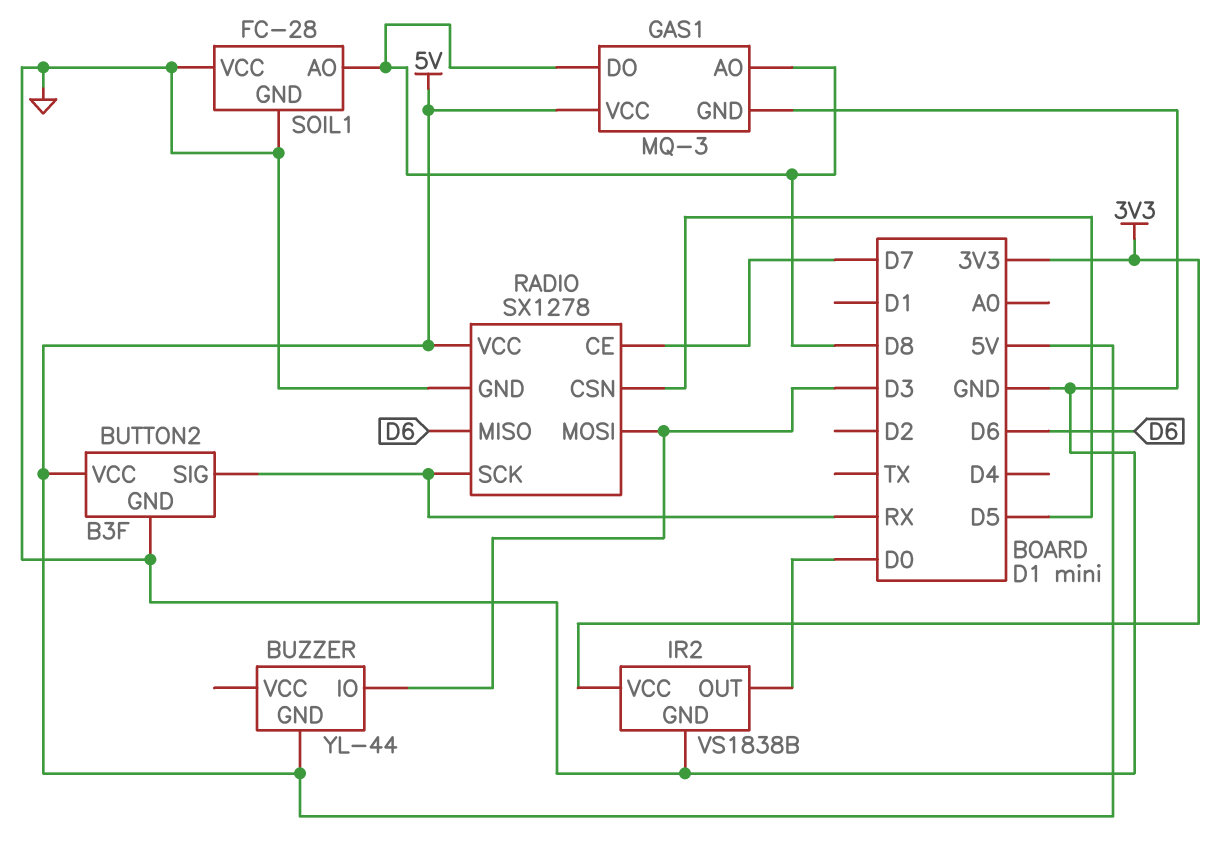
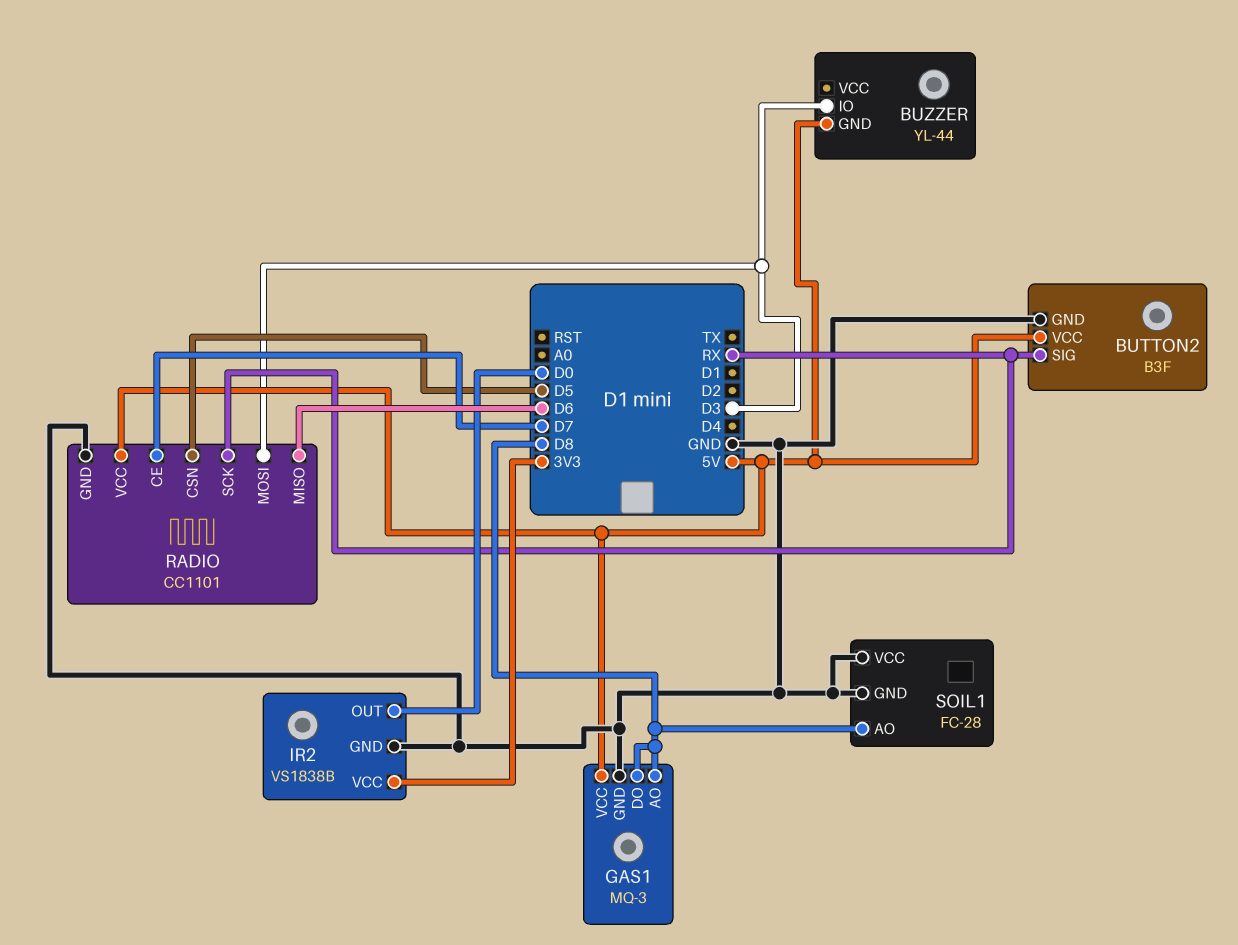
RADIO: SX1278 -> CC1101

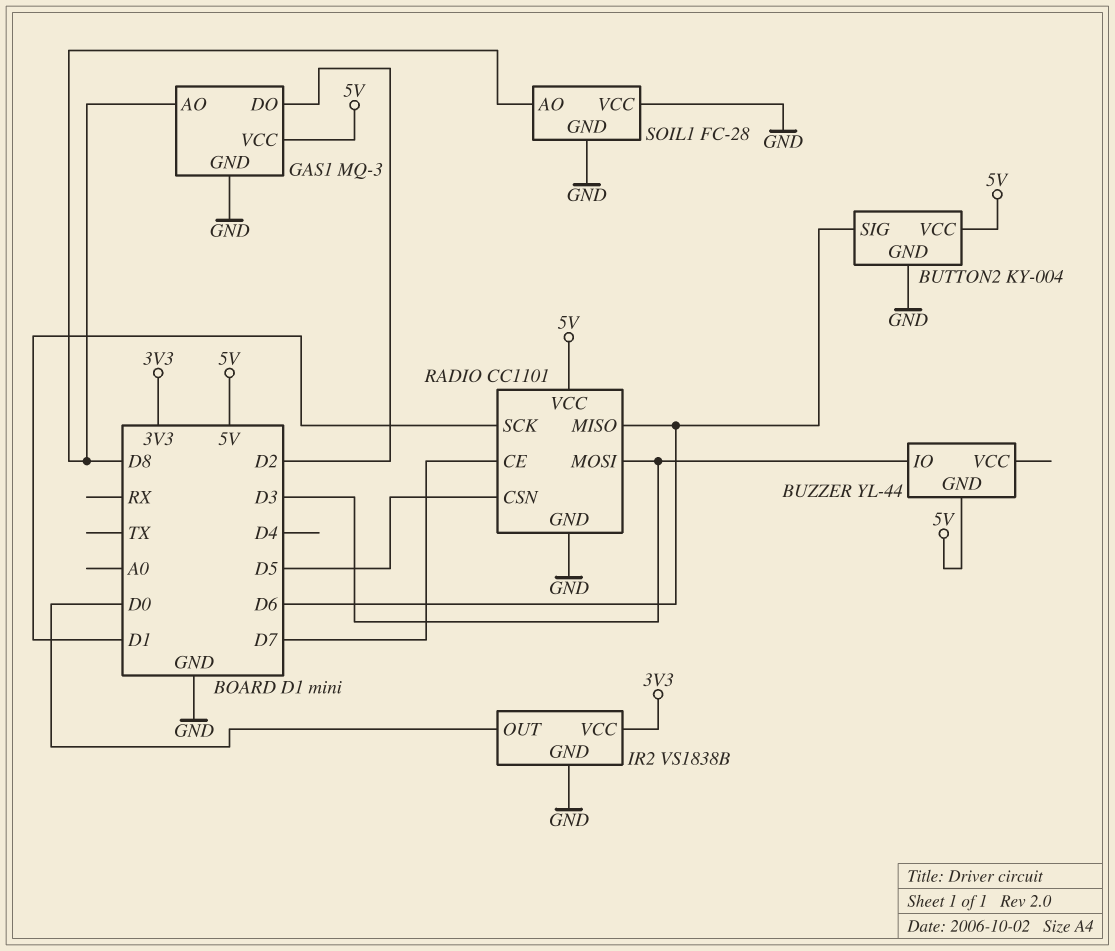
BUTTON2: B3F -> KY-004
BUTTON2 pin SIG: RX -> D6
GAS1 pin DO: D8 -> D2
RADIO pin SCK: RX -> D1

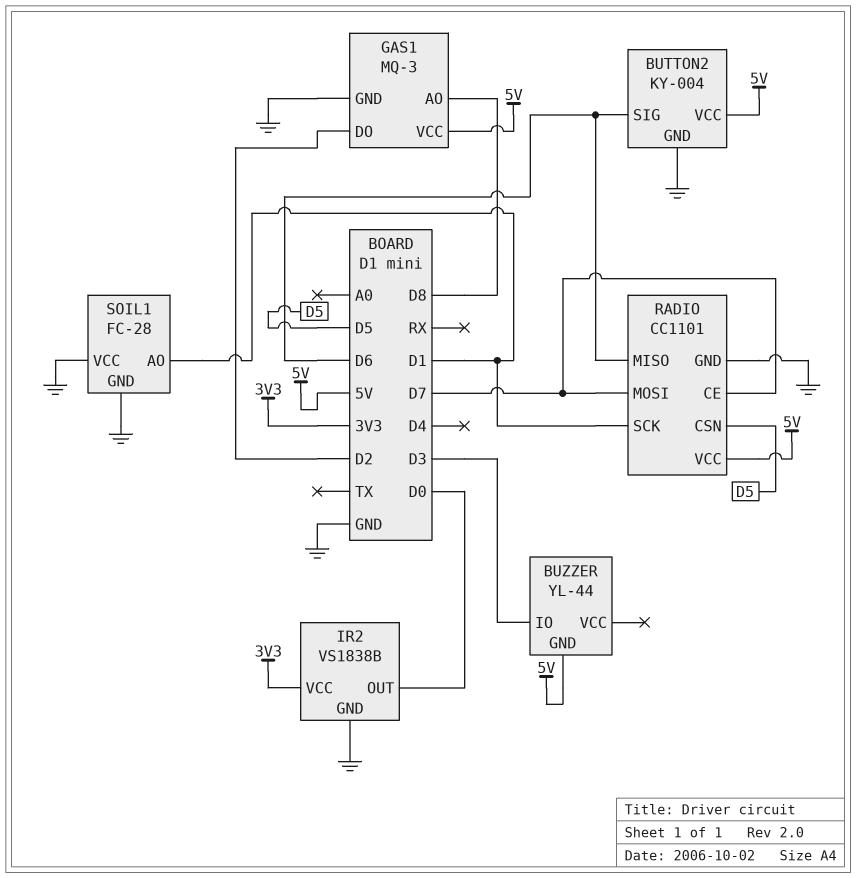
RADIO pin MOSI: D3 -> D7
SOIL1 pin AO: D8 -> D1

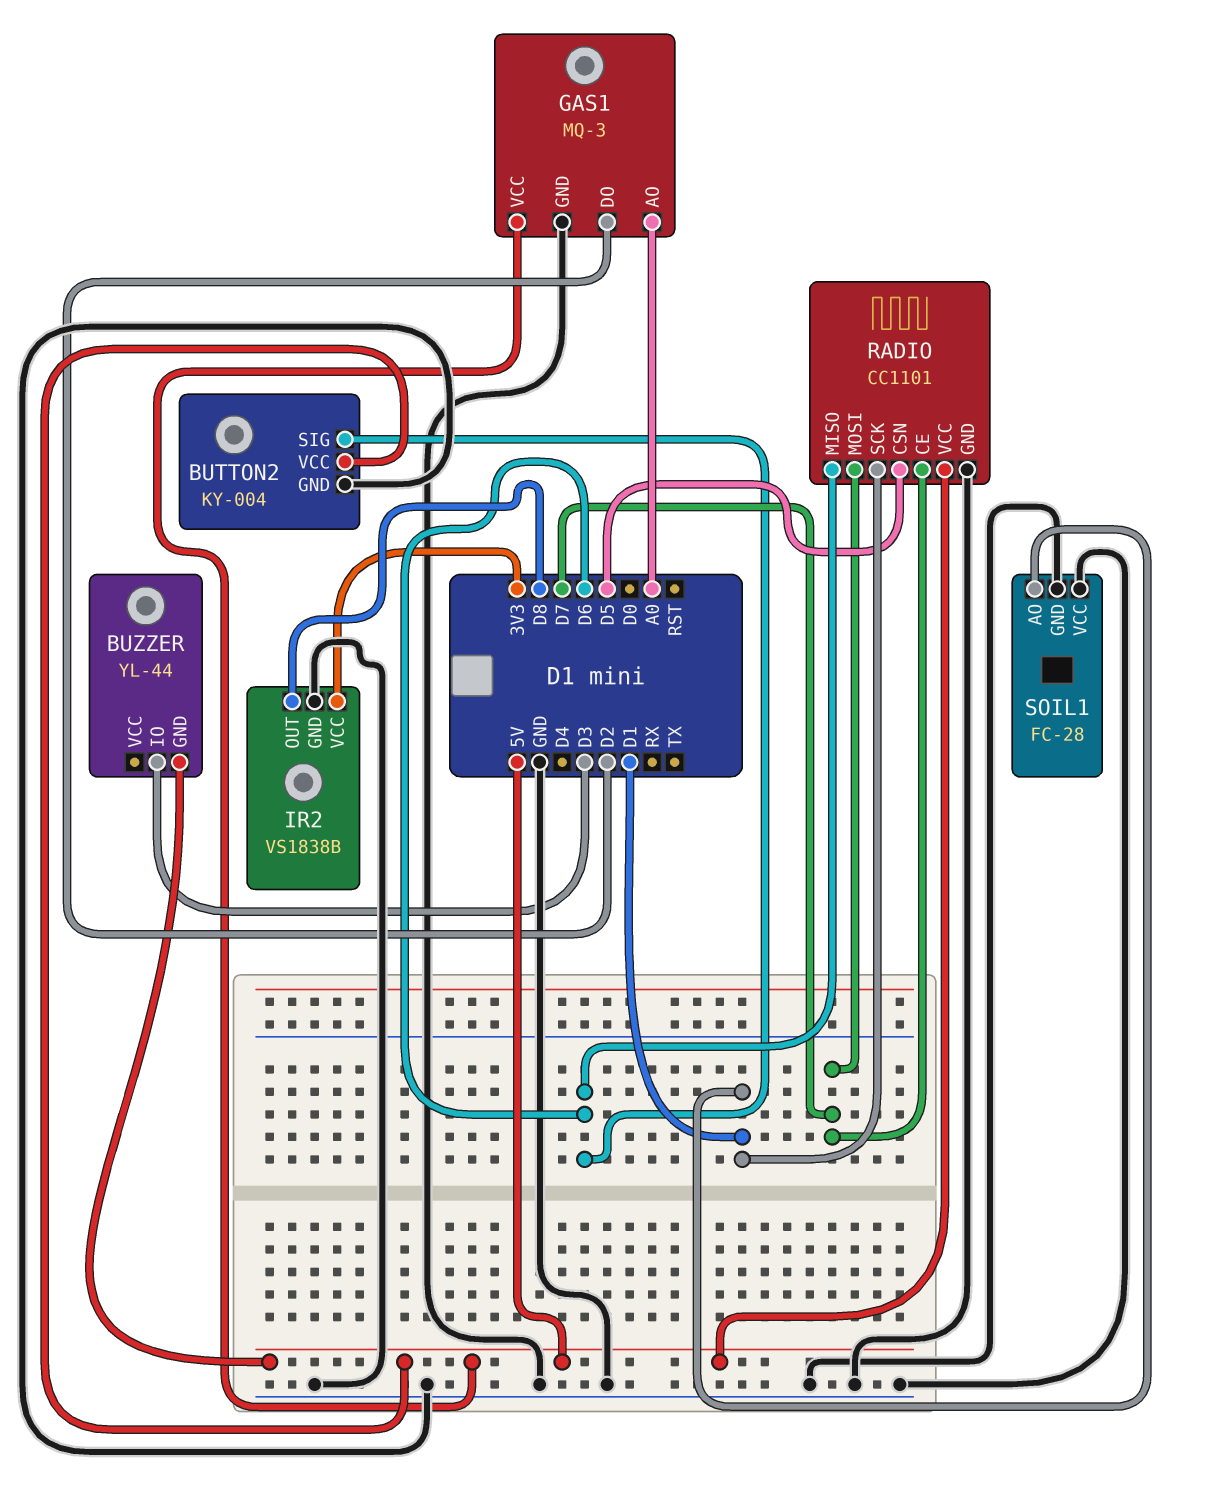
GAS1 pin AO: D8 -> A0
IR2 pin OUT: D0 -> D8

